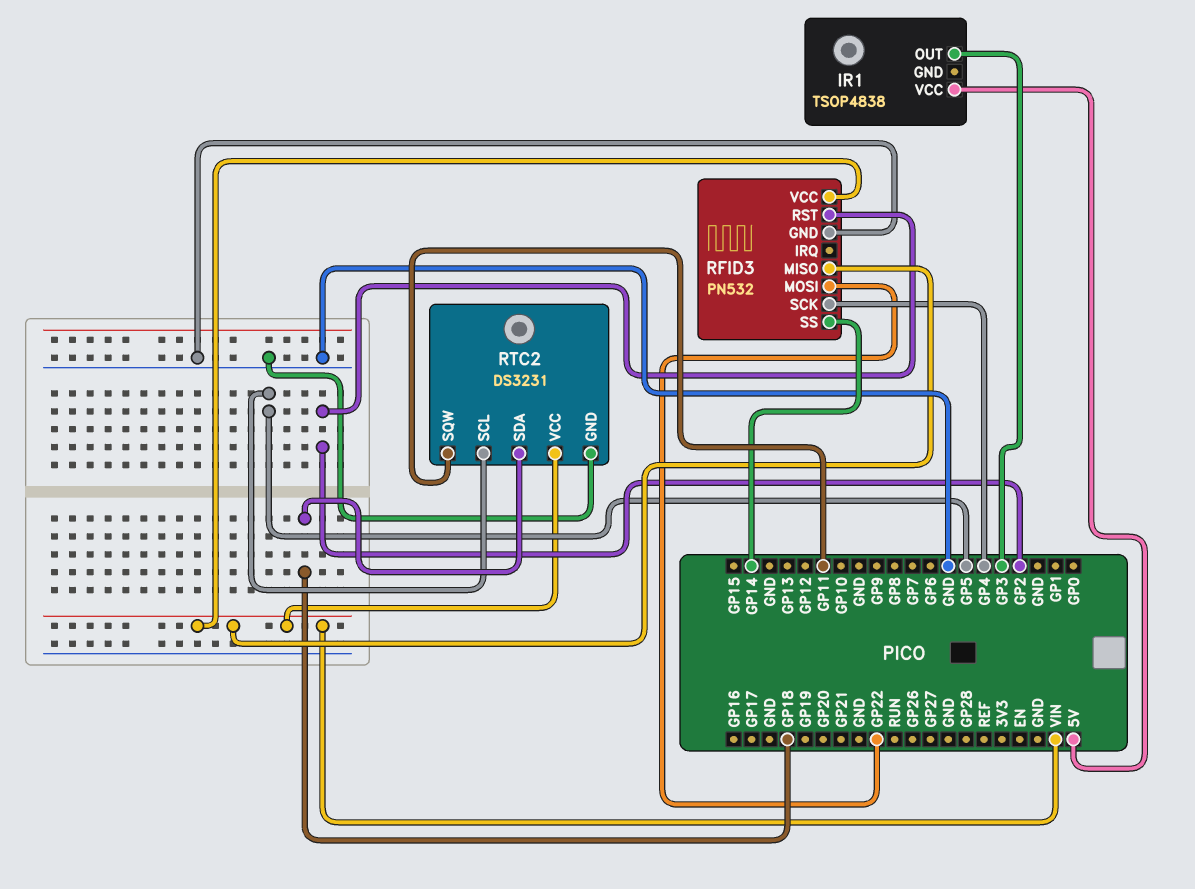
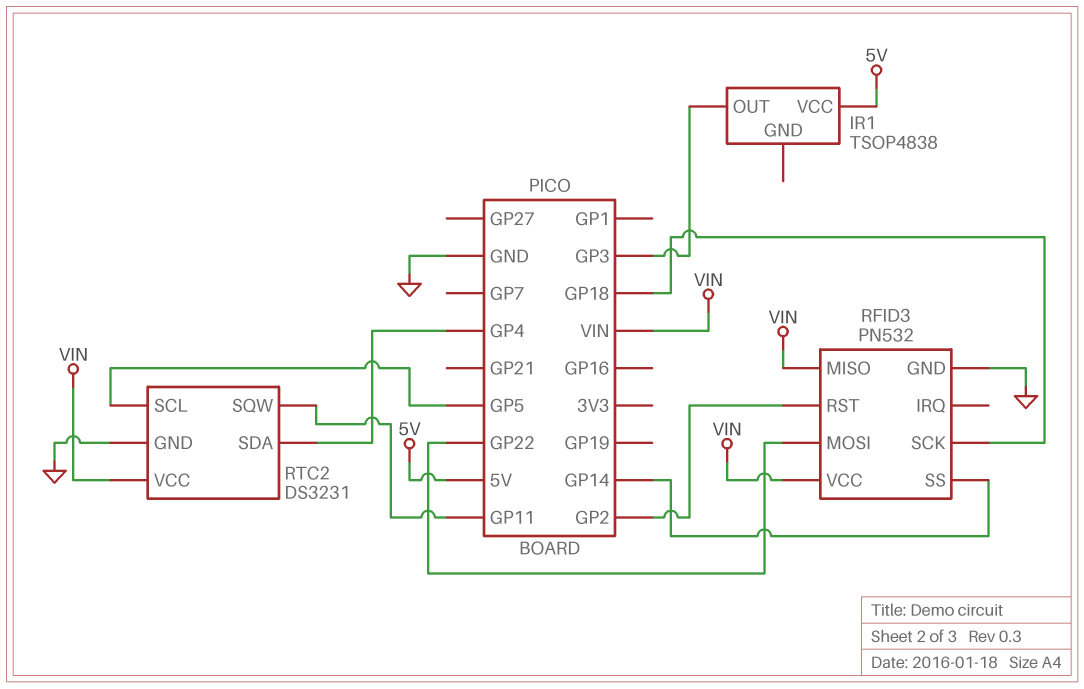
RFID3 pin SCK: GP4 -> GP18
RTC2 pin SDA: GP18 -> GP4

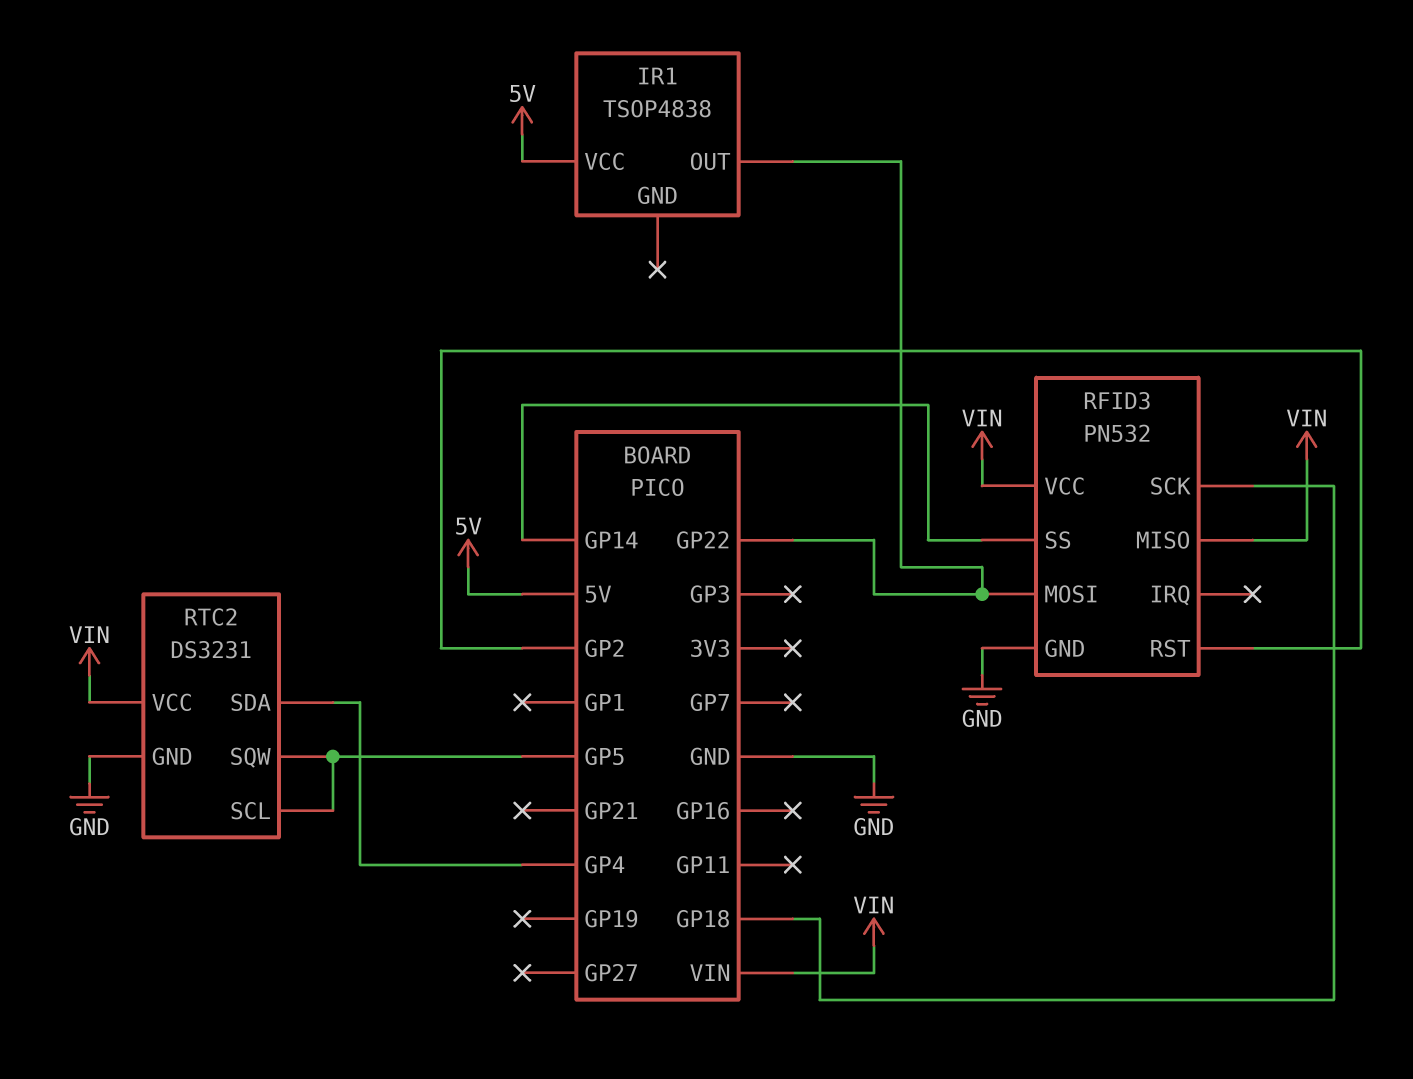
IR1 pin OUT: GP3 -> GP22
RTC2 pin SQW: GP11 -> GP5

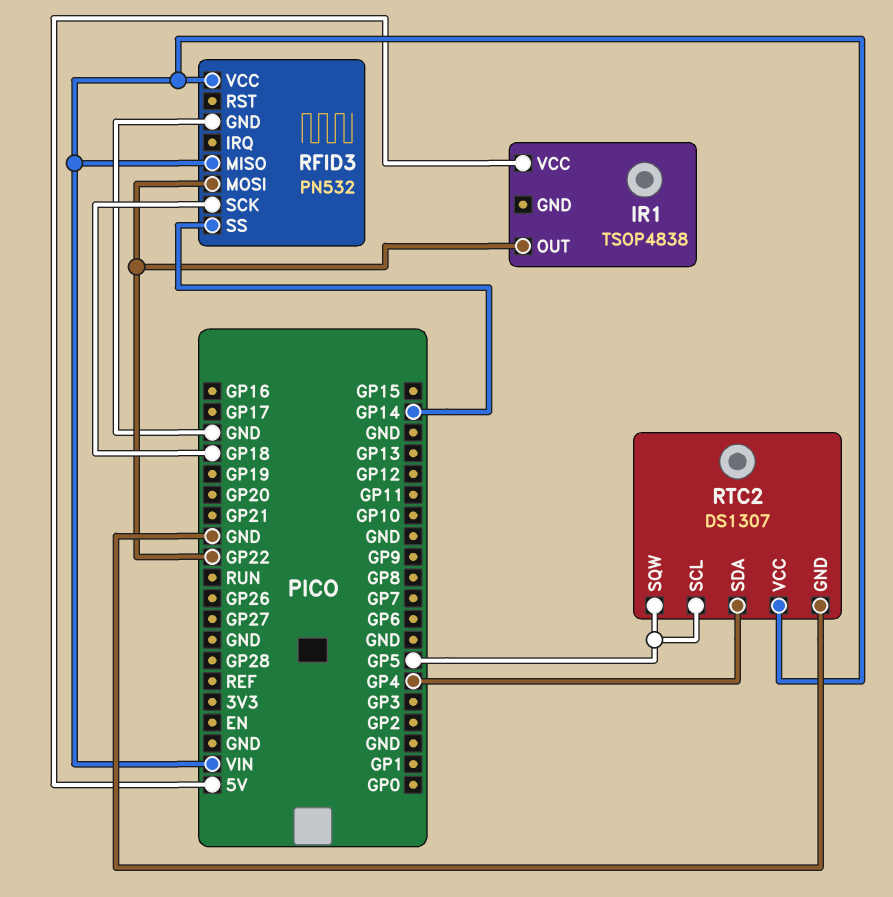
RFID3 pin RST: GP2 -> none
RTC2: DS3231 -> DS1307

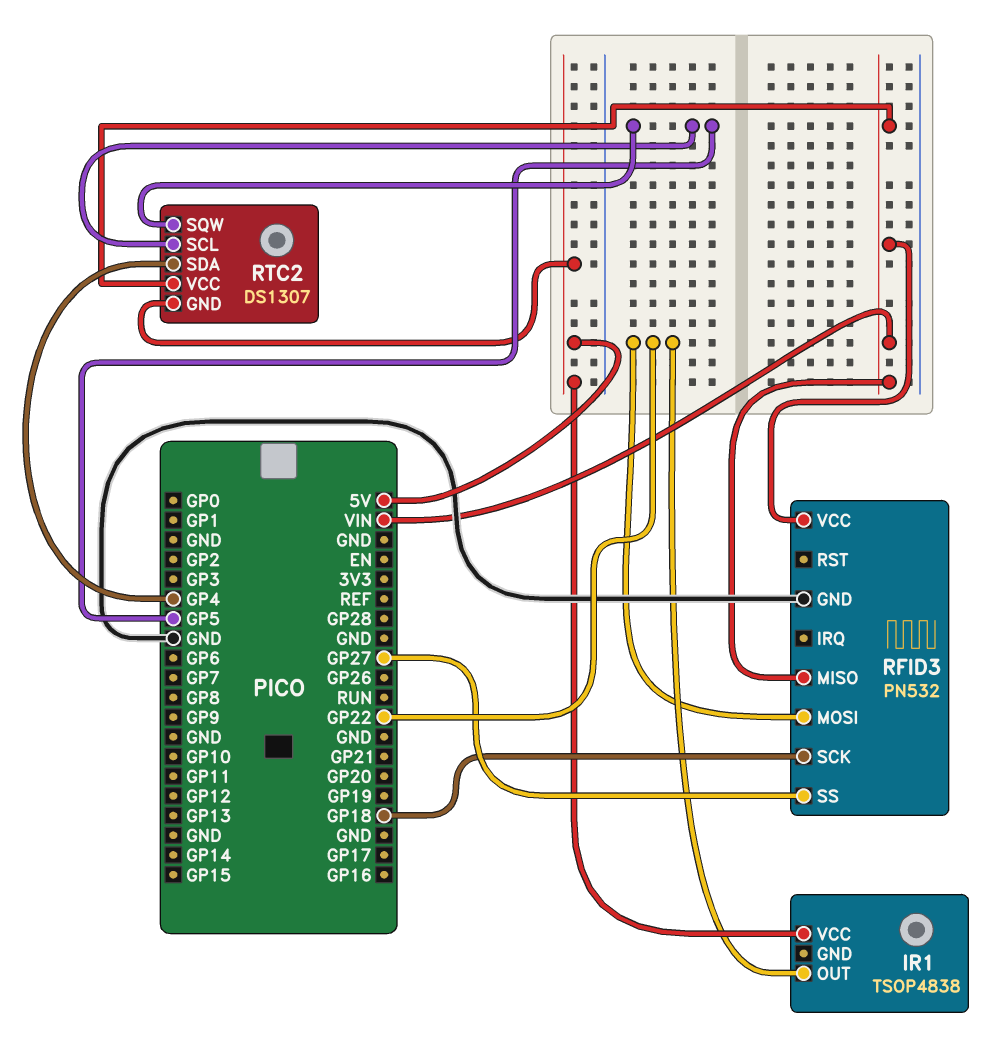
RFID3 pin SS: GP14 -> GP27
RTC2 pin GND: GND -> 5V

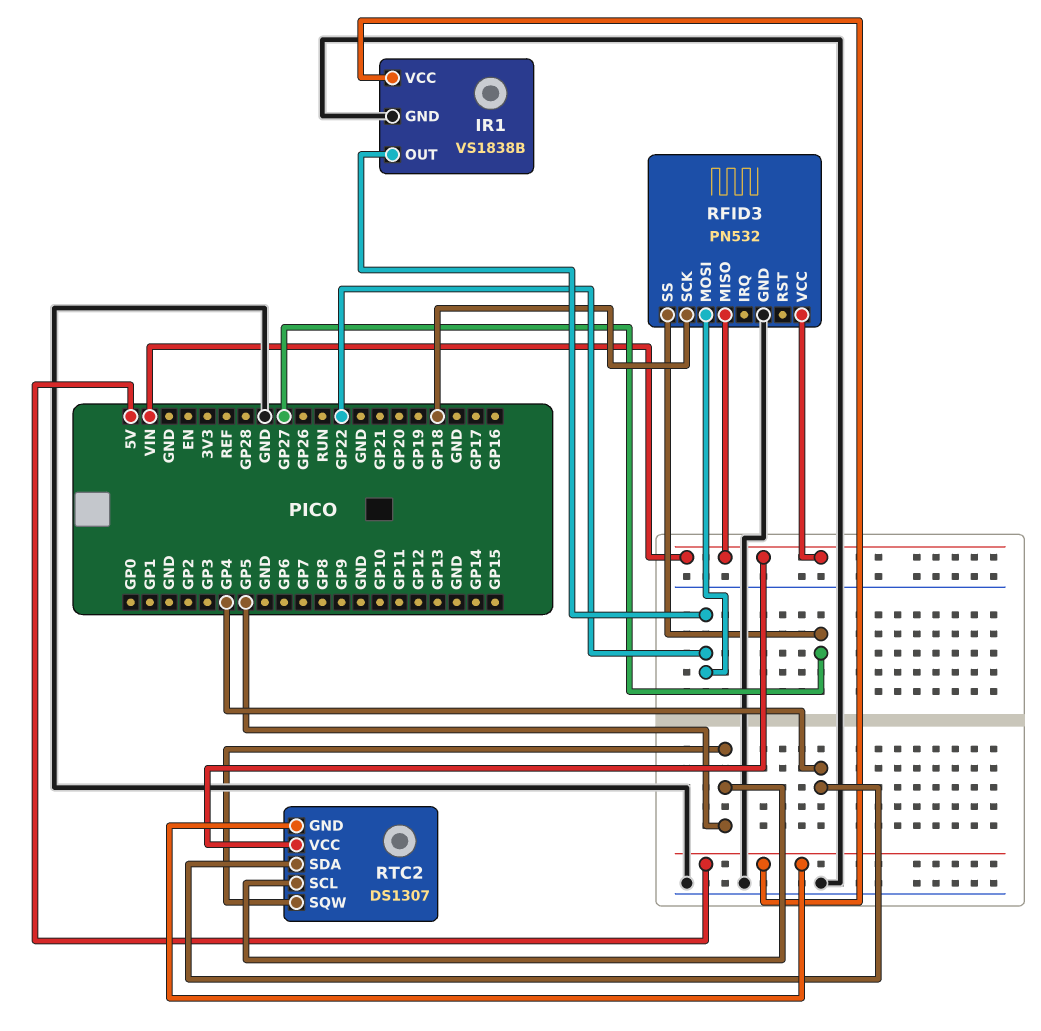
IR1: TSOP4838 -> VS1838B
IR1 pin GND: none -> GND

